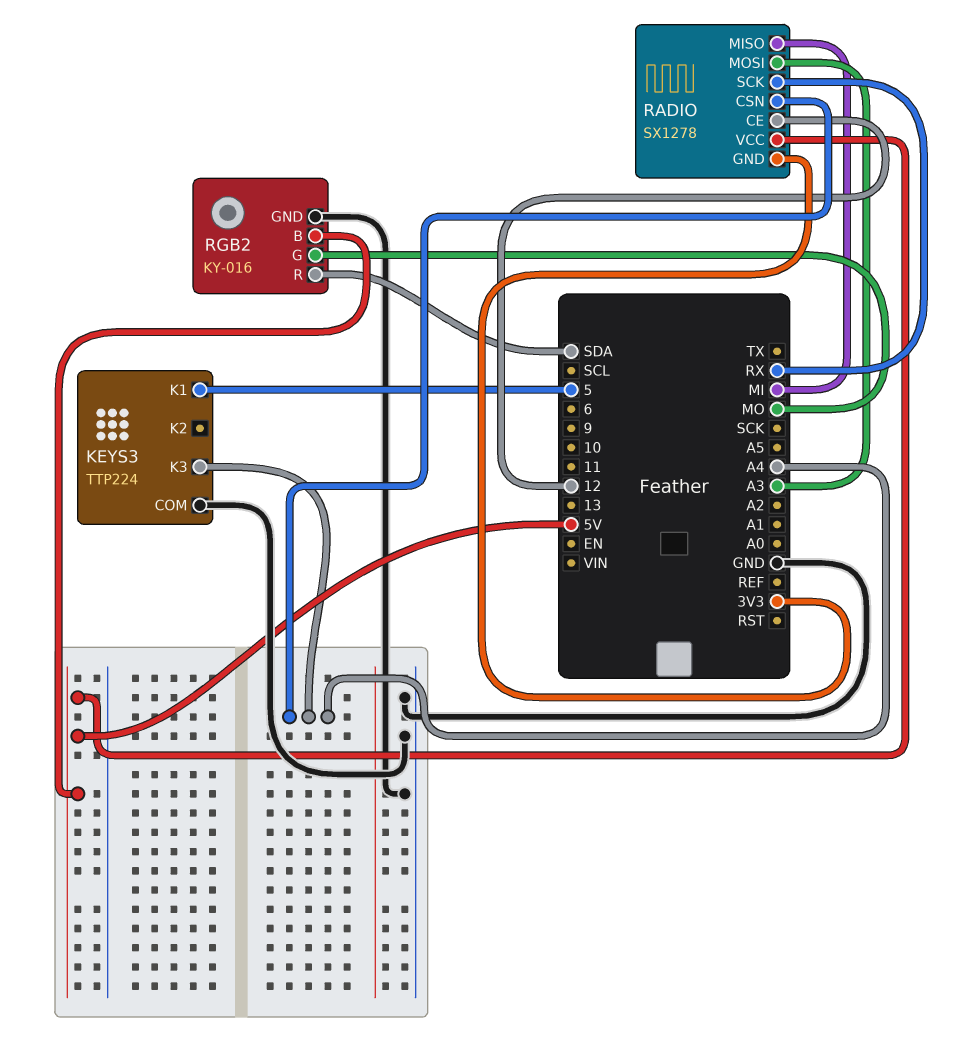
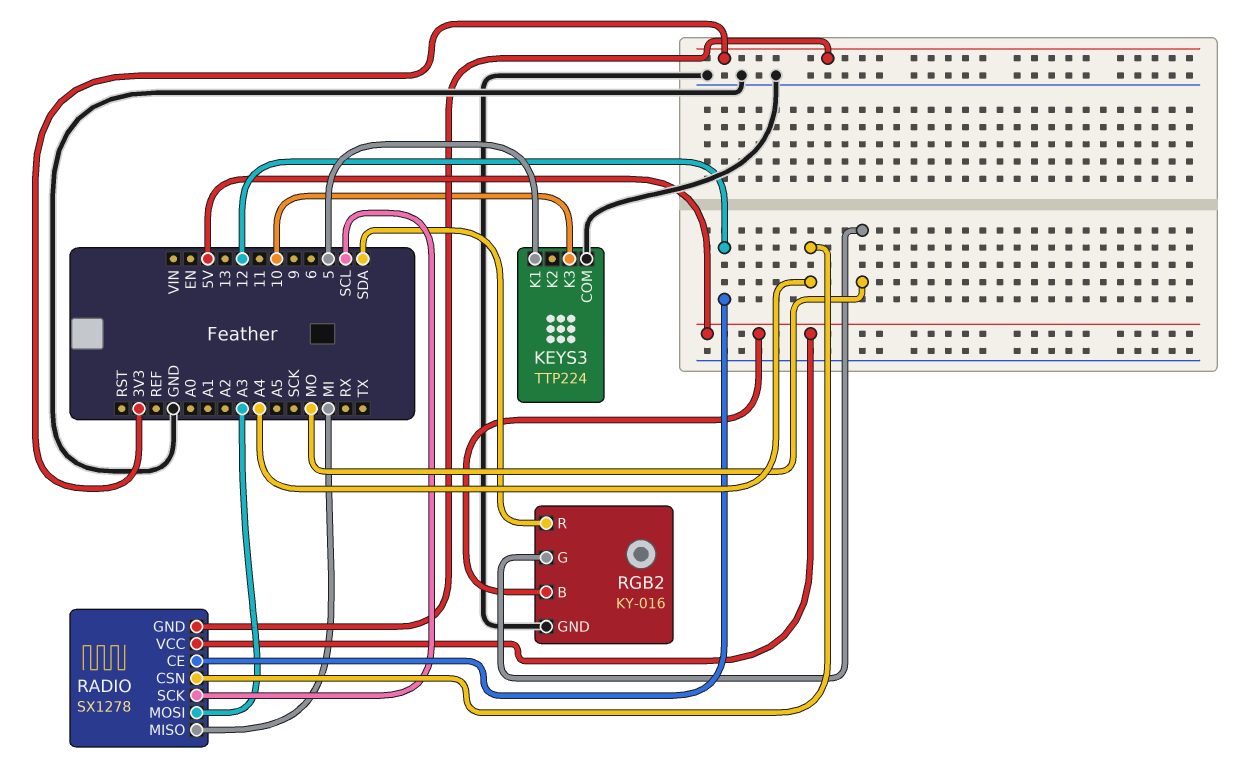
KEYS3 pin K3: A4 -> 10
RADIO pin SCK: RX -> SCL

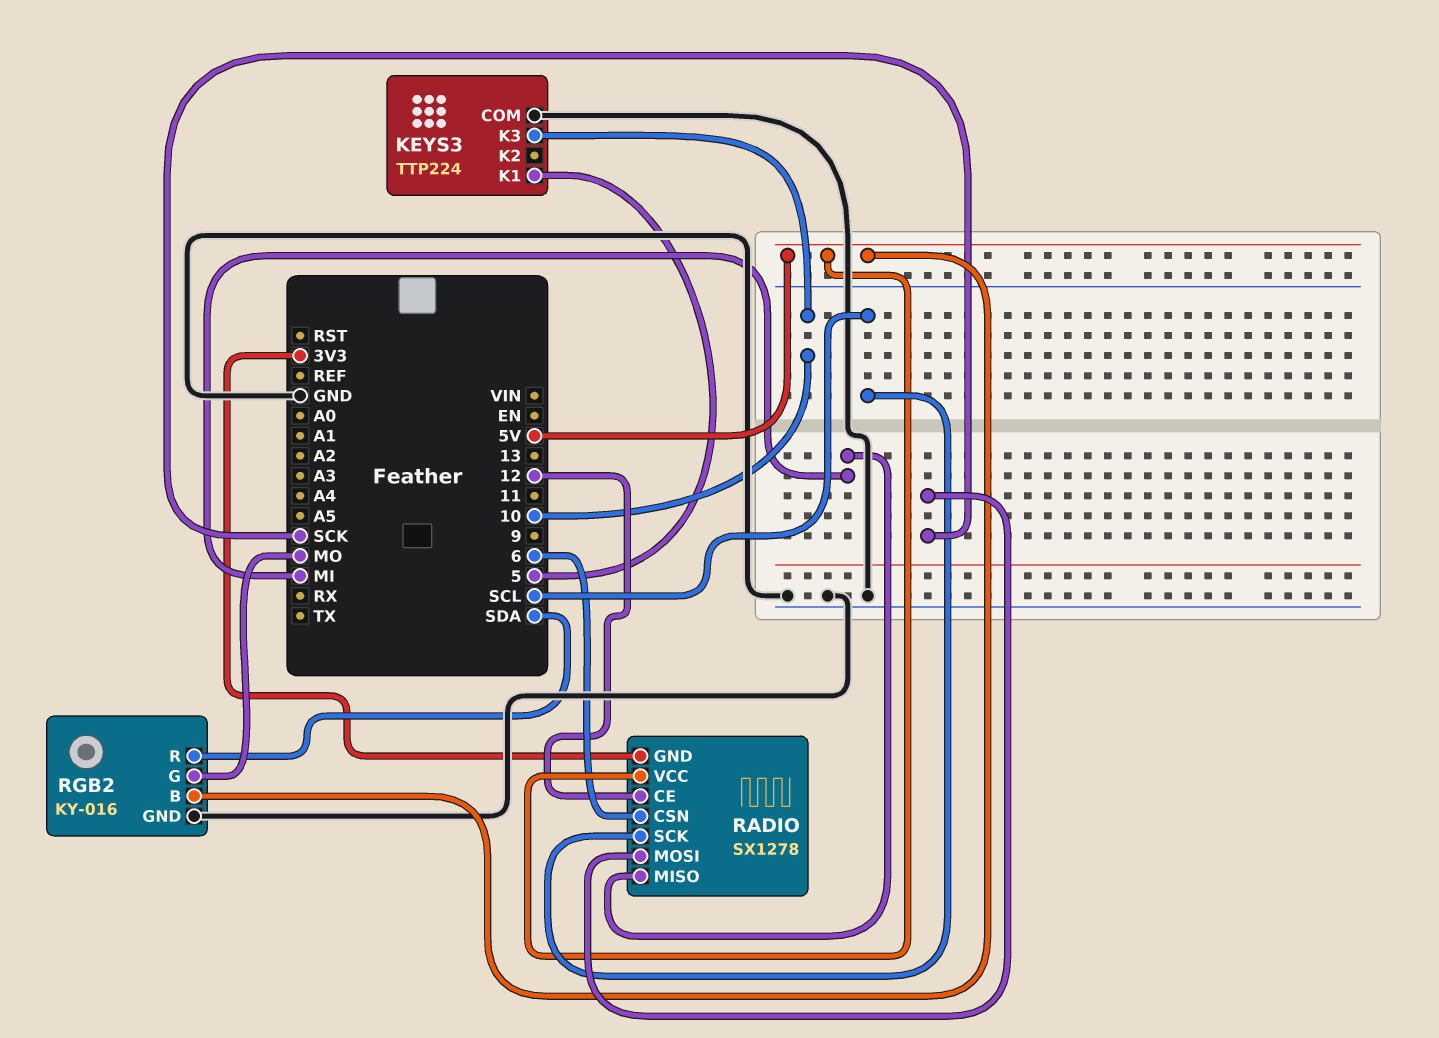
RADIO pin CSN: A4 -> 6
RADIO pin MOSI: A3 -> SCK

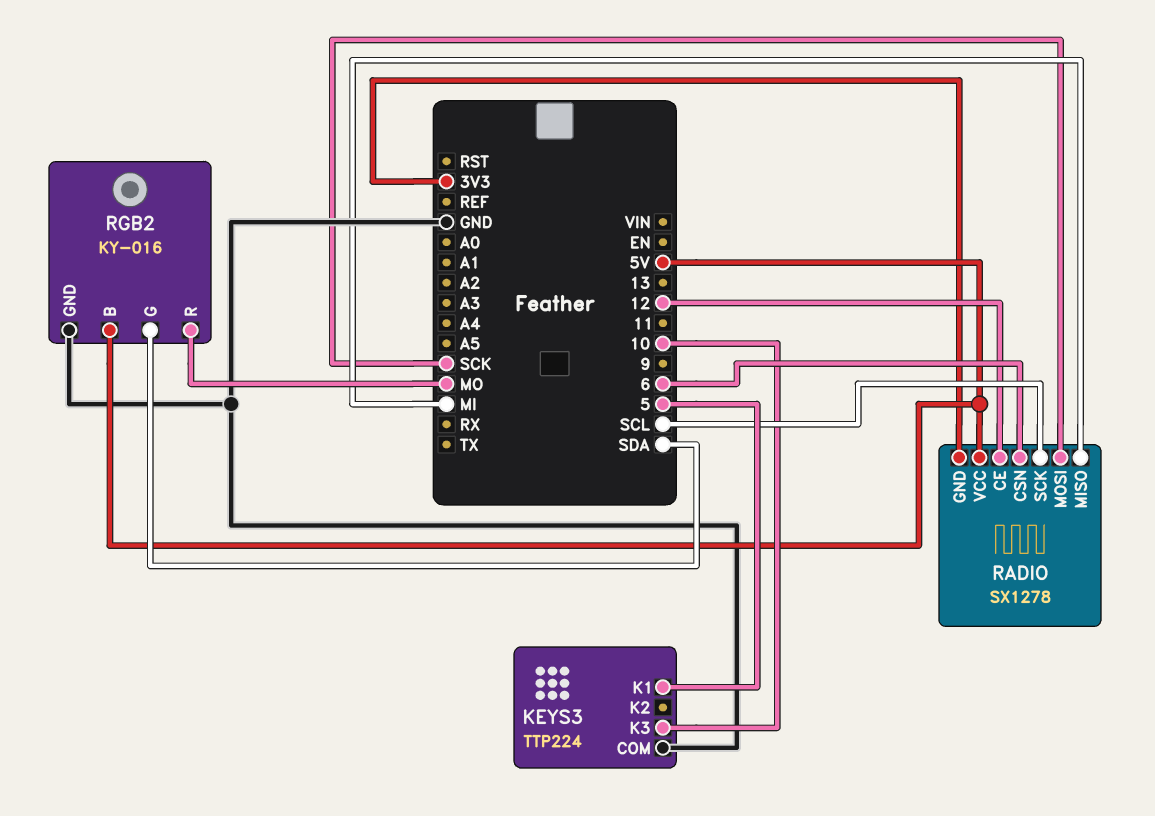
RGB2 pin G: MO -> SDA
RGB2 pin R: SDA -> MO

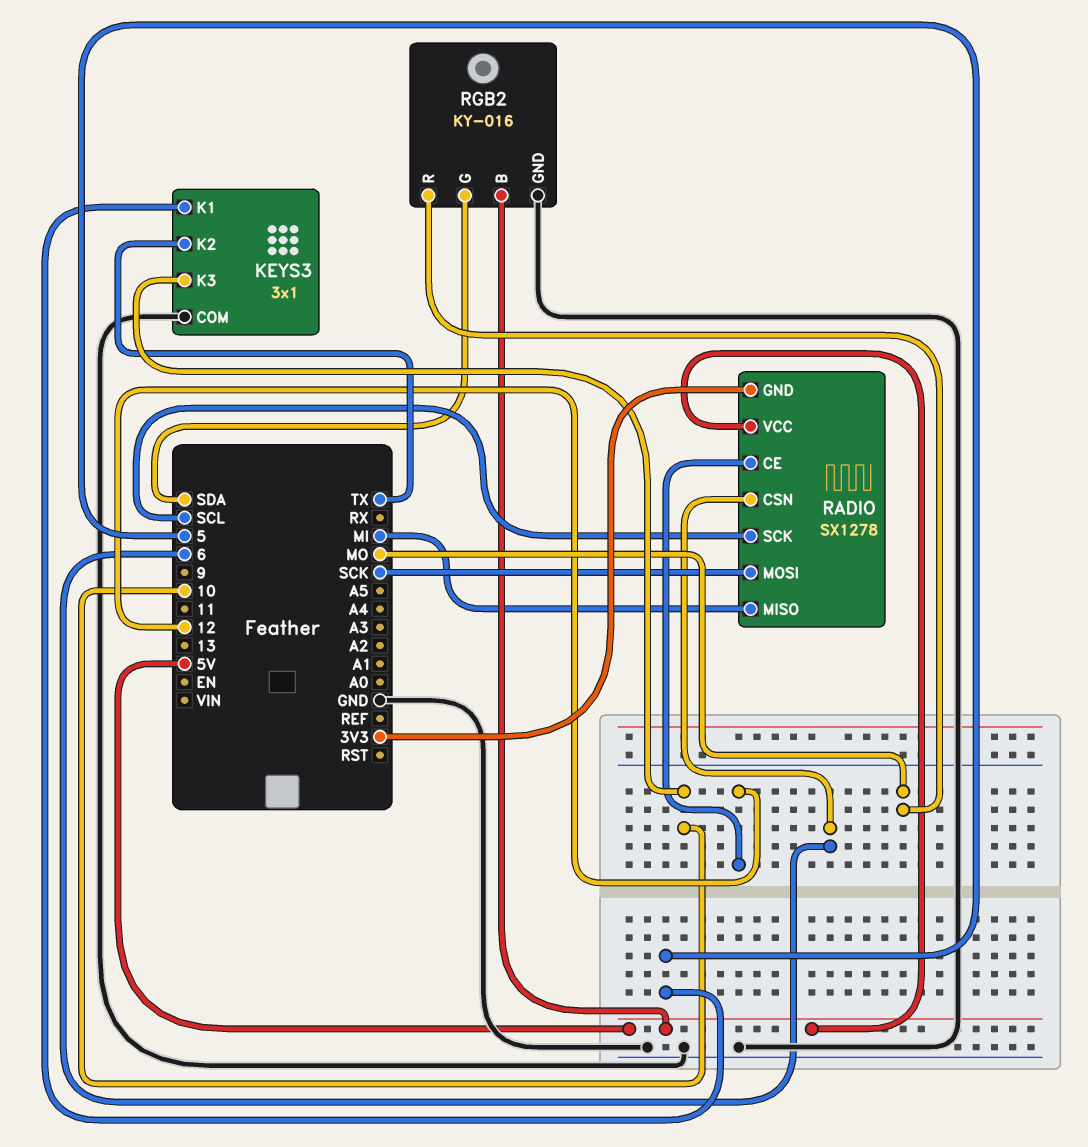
KEYS3: TTP224 -> 3x1
KEYS3 pin K2: none -> TX

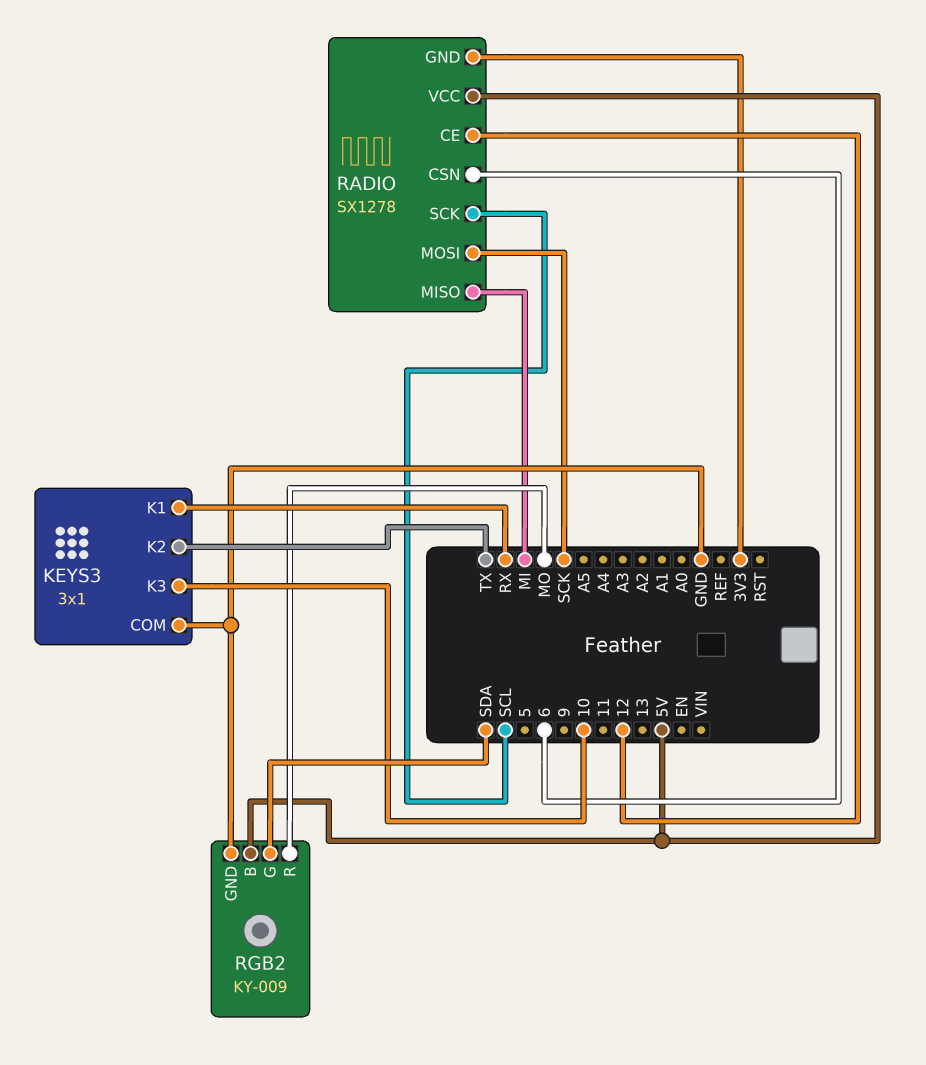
KEYS3 pin K1: 5 -> RX
RGB2: KY-016 -> KY-009

